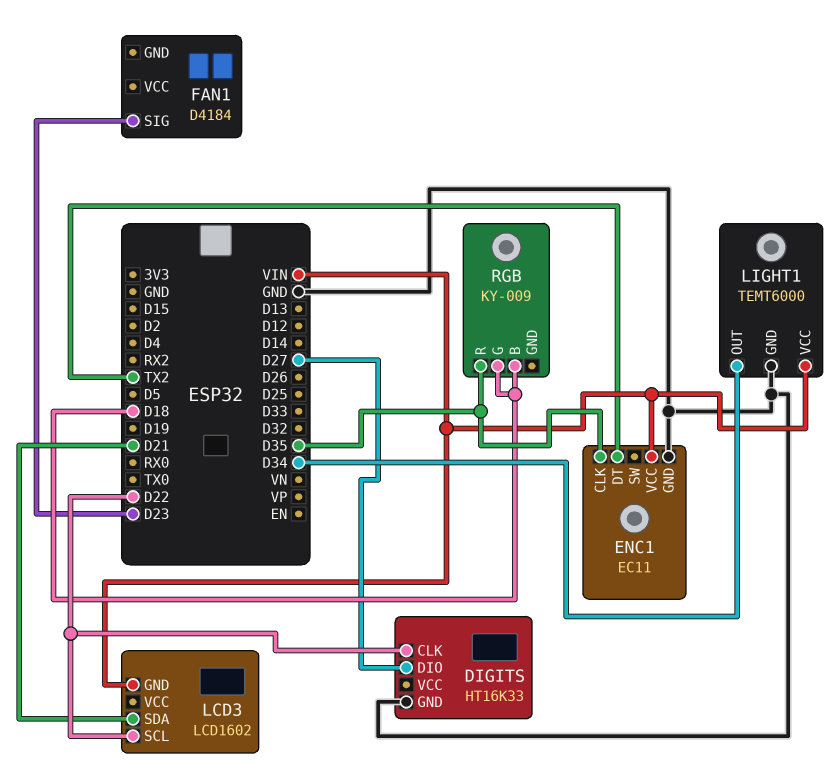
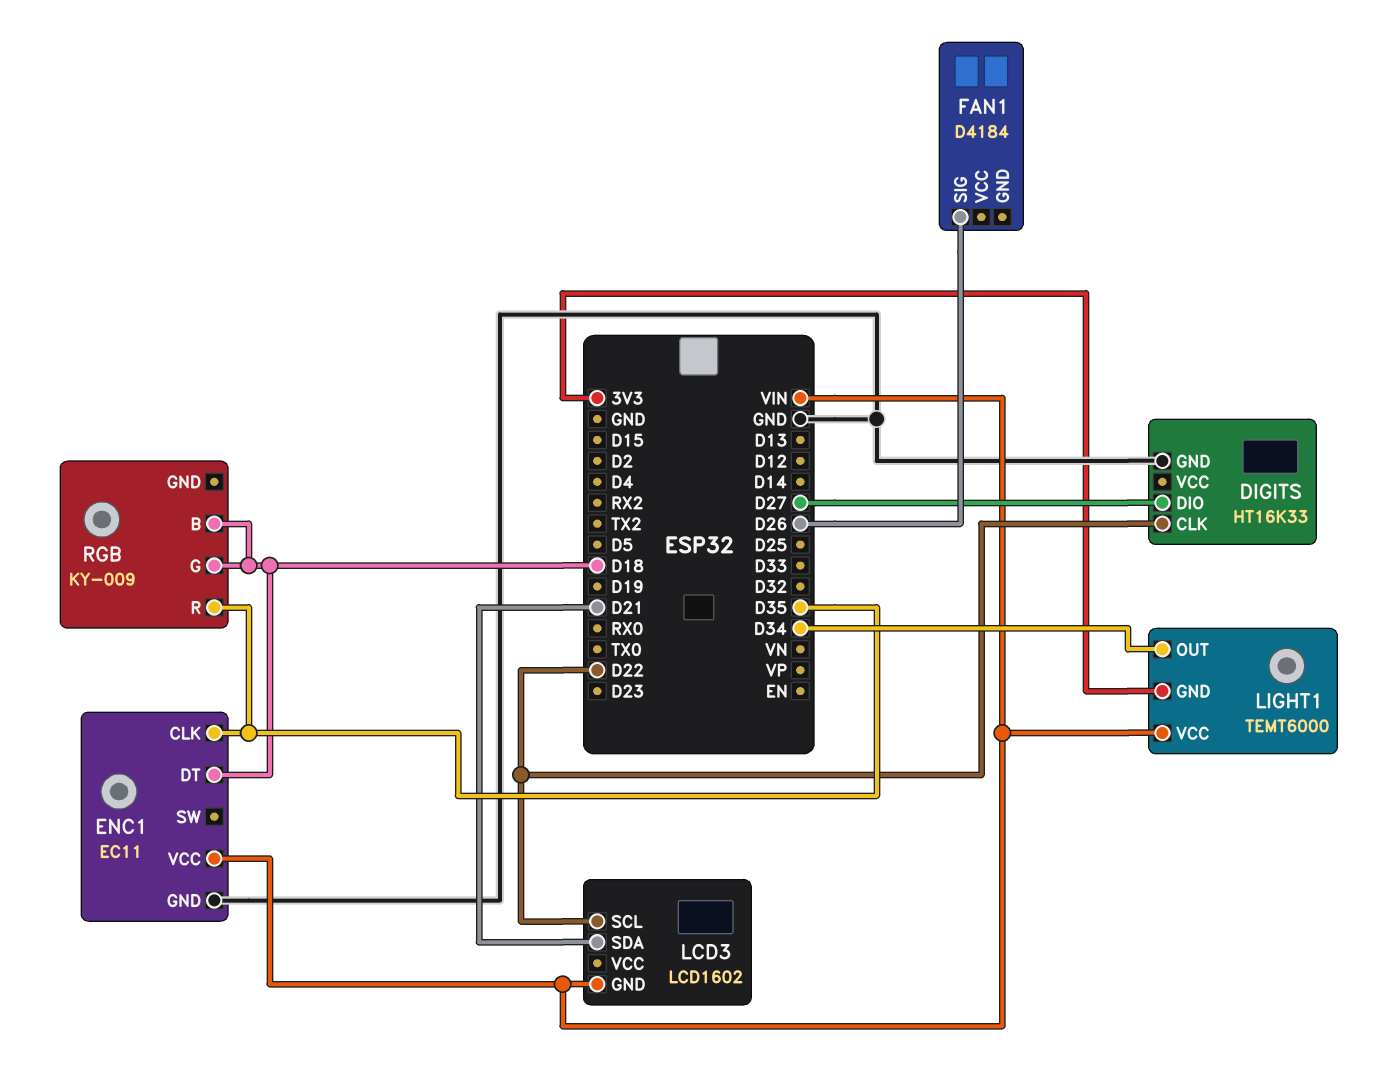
ENC1 pin DT: TX2 -> D18
FAN1 pin SIG: D23 -> D26
LIGHT1 pin GND: GND -> 3V3

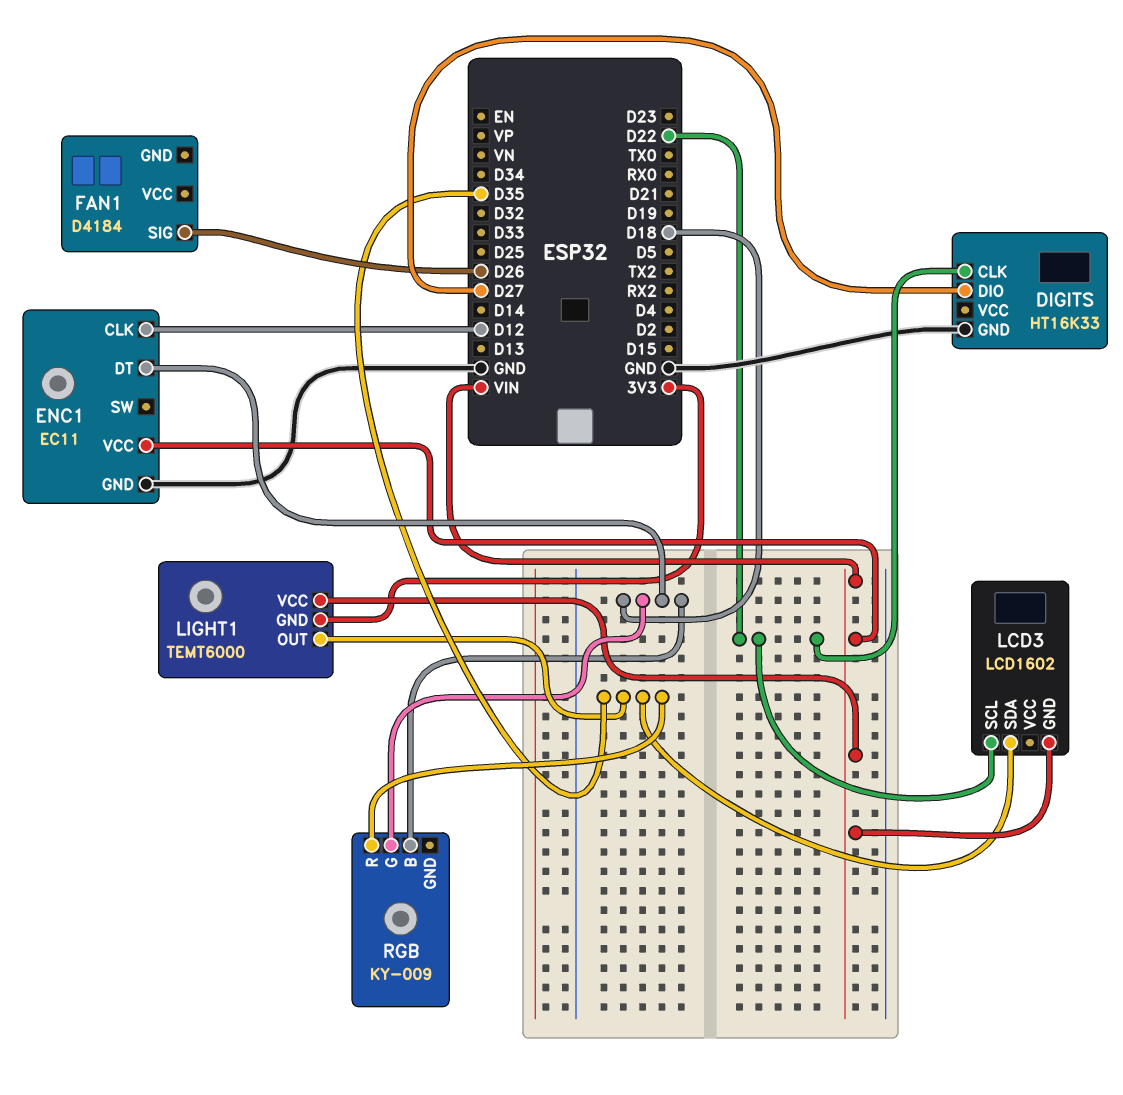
ENC1 pin CLK: D35 -> D12
LCD3 pin SDA: D21 -> D35
LIGHT1 pin OUT: D34 -> D35

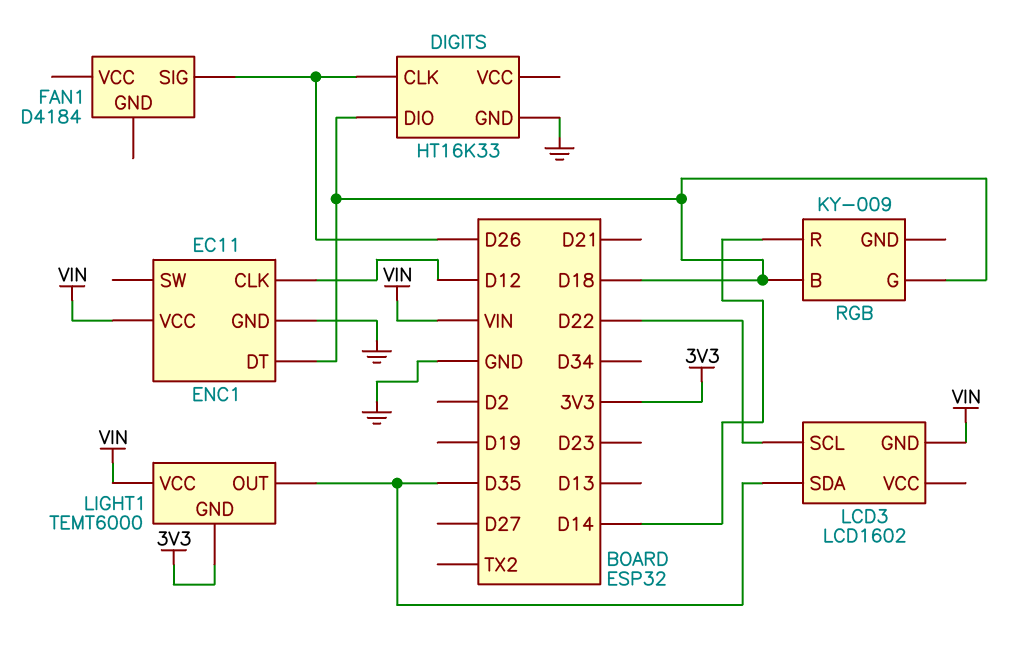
DIGITS pin CLK: D22 -> D26
DIGITS pin DIO: D27 -> D18
RGB pin R: D35 -> D14

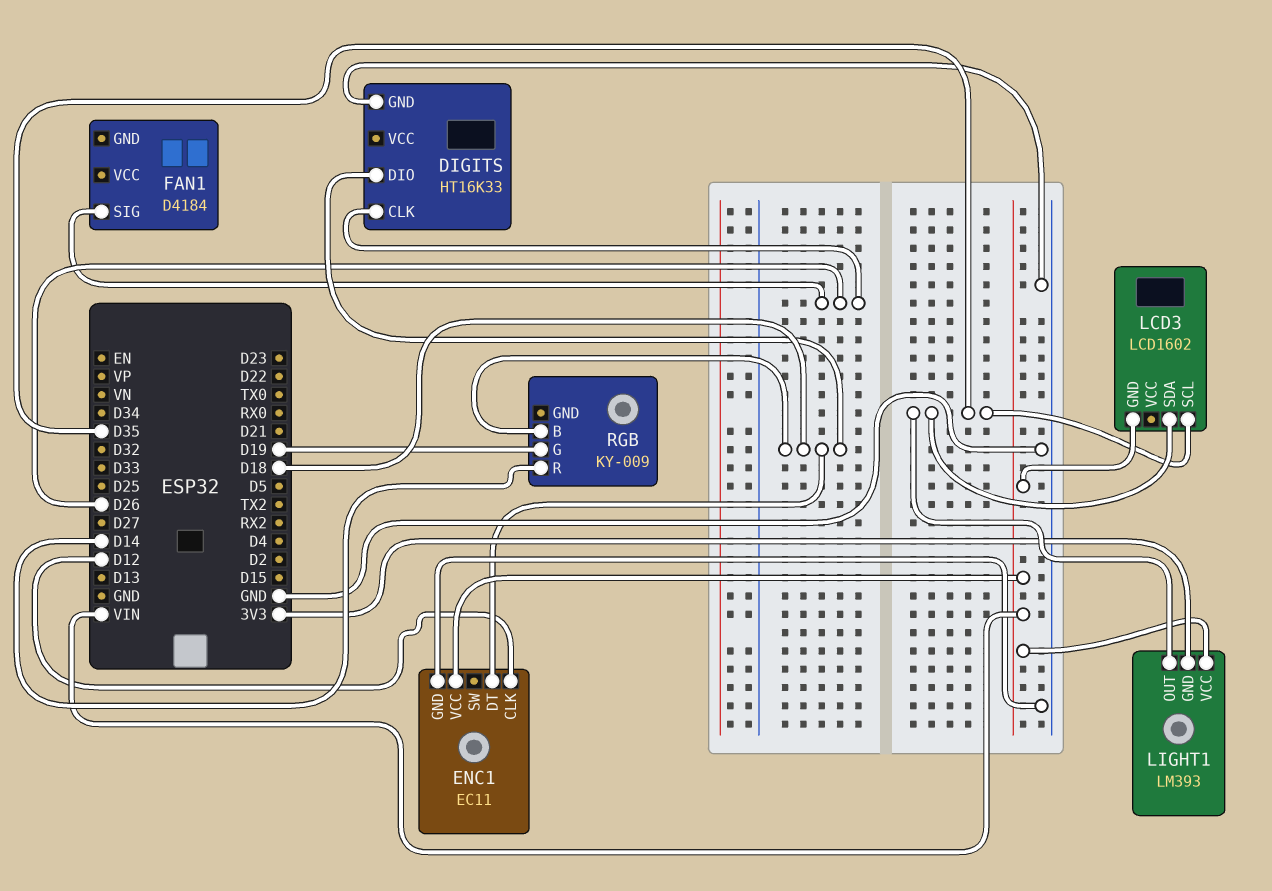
LCD3 pin SCL: D22 -> D35
LIGHT1: TEMT6000 -> LM393
RGB pin G: D18 -> D19

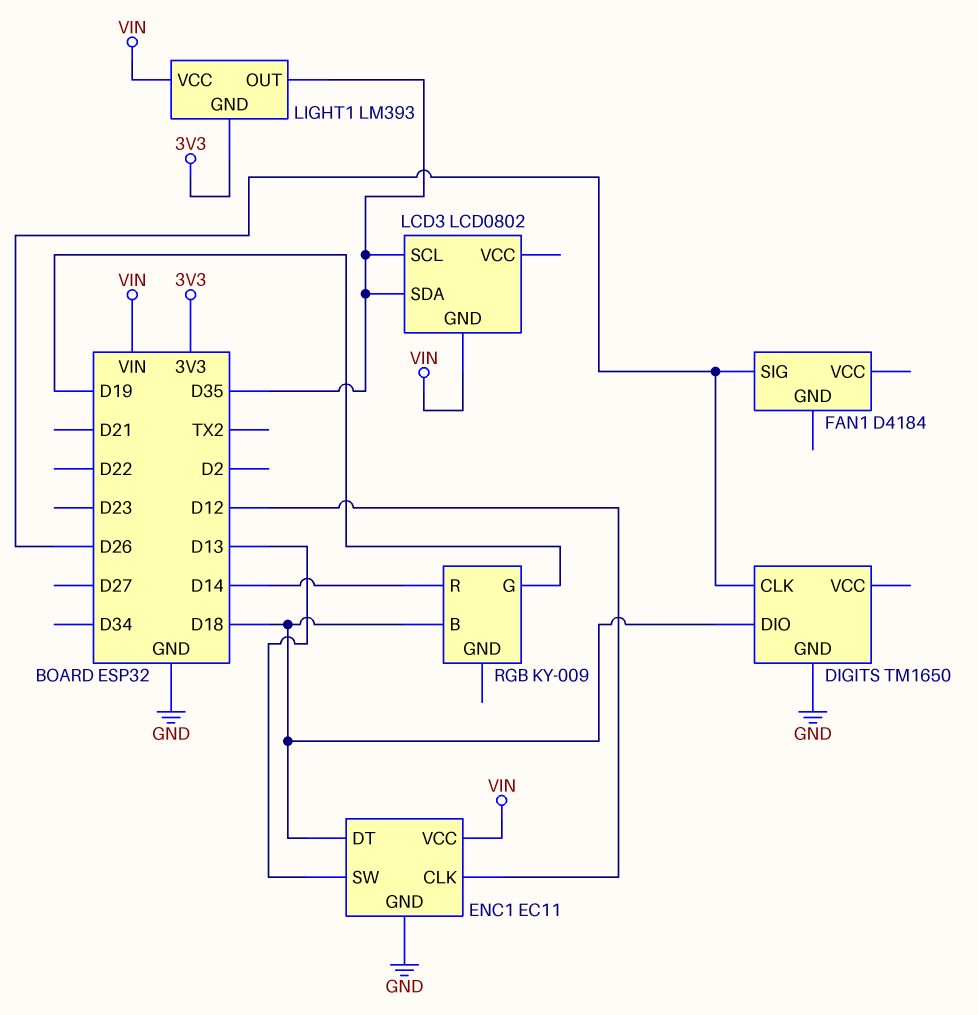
DIGITS: HT16K33 -> TM1650
ENC1 pin SW: none -> D13
LCD3: LCD1602 -> LCD0802

